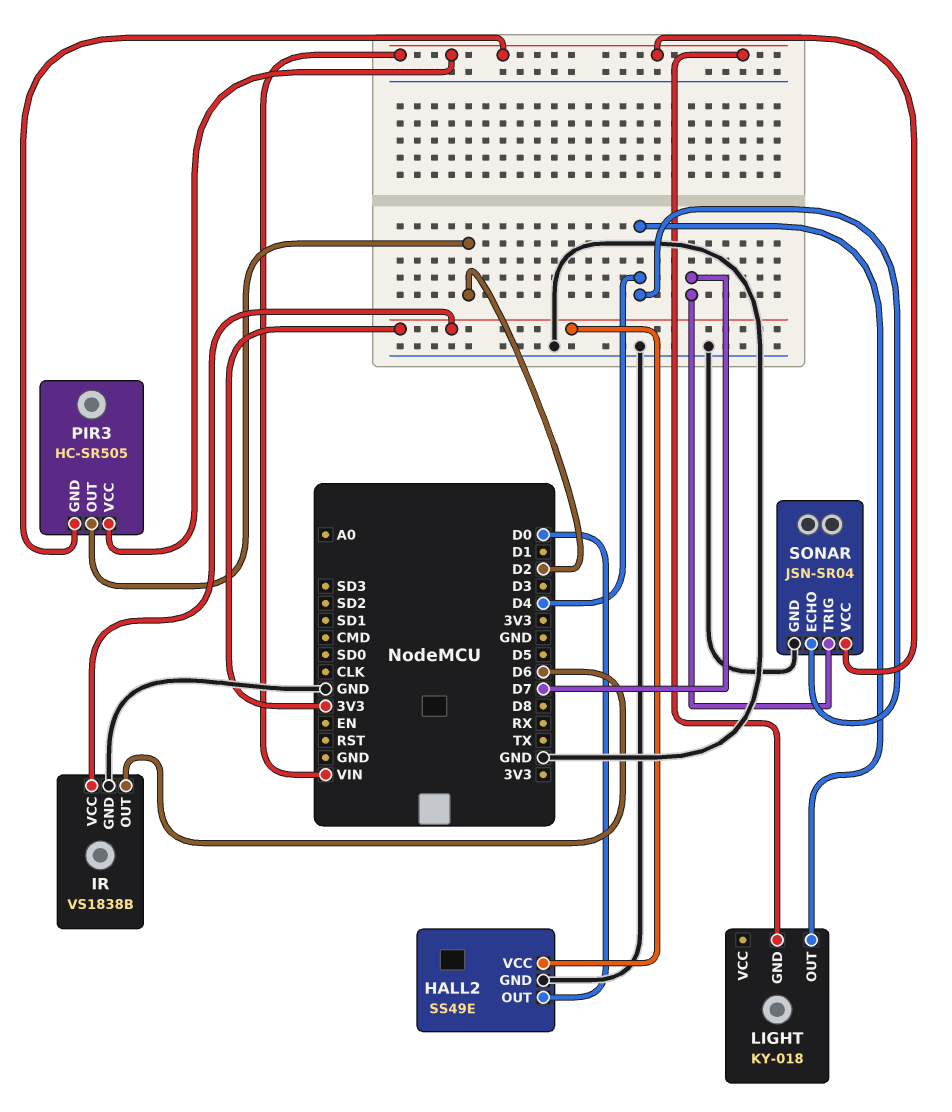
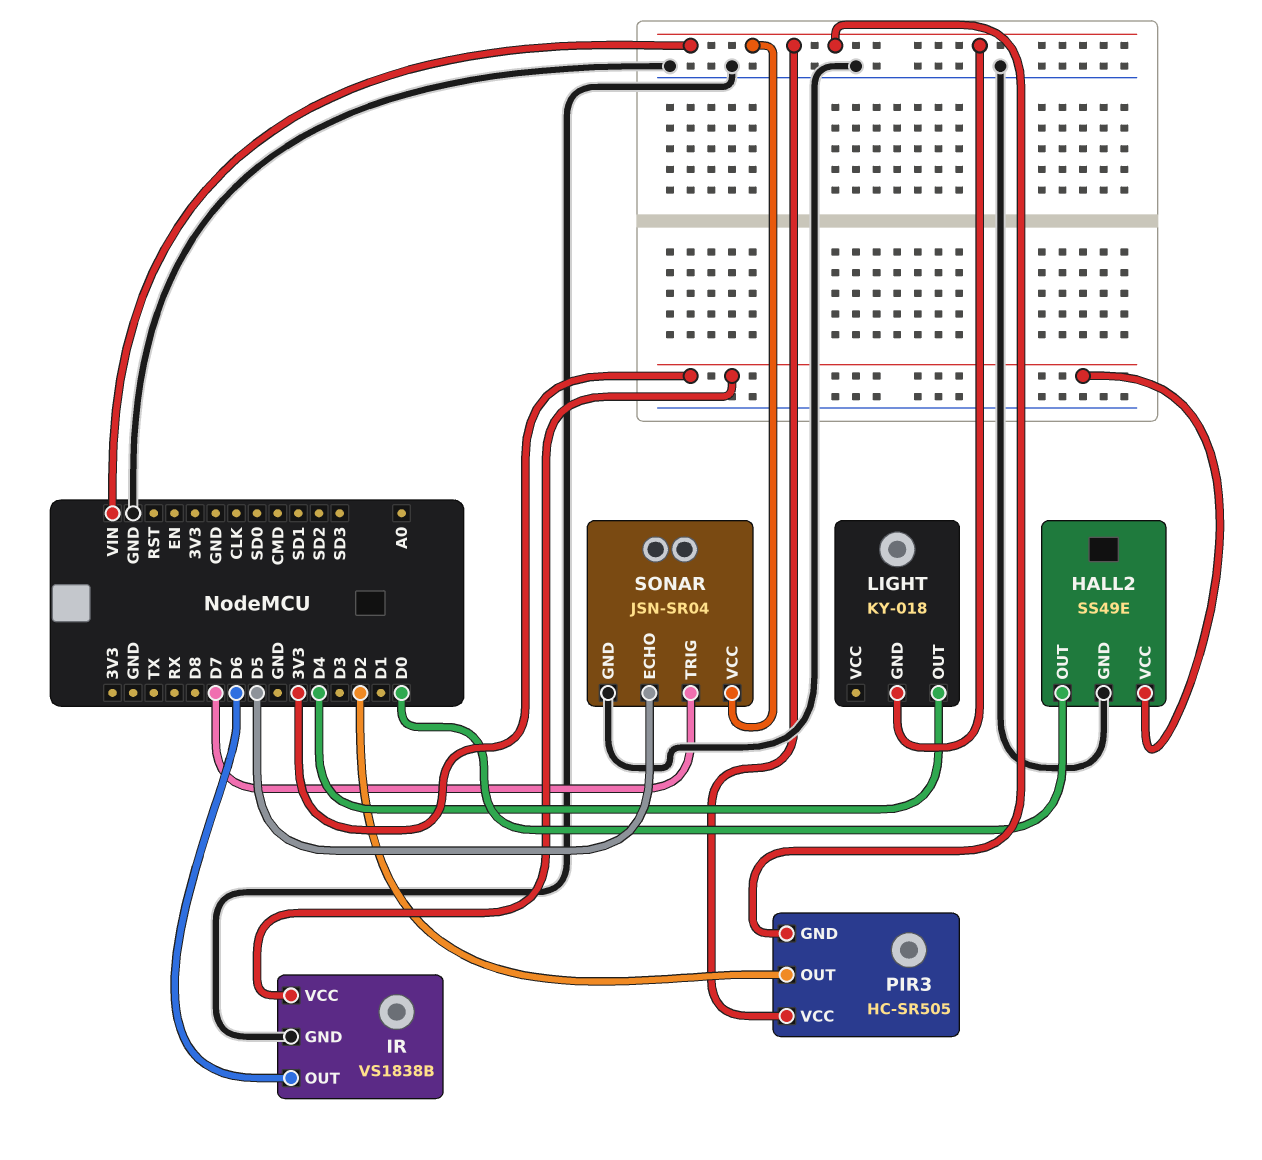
SONAR pin ECHO: D4 -> D5

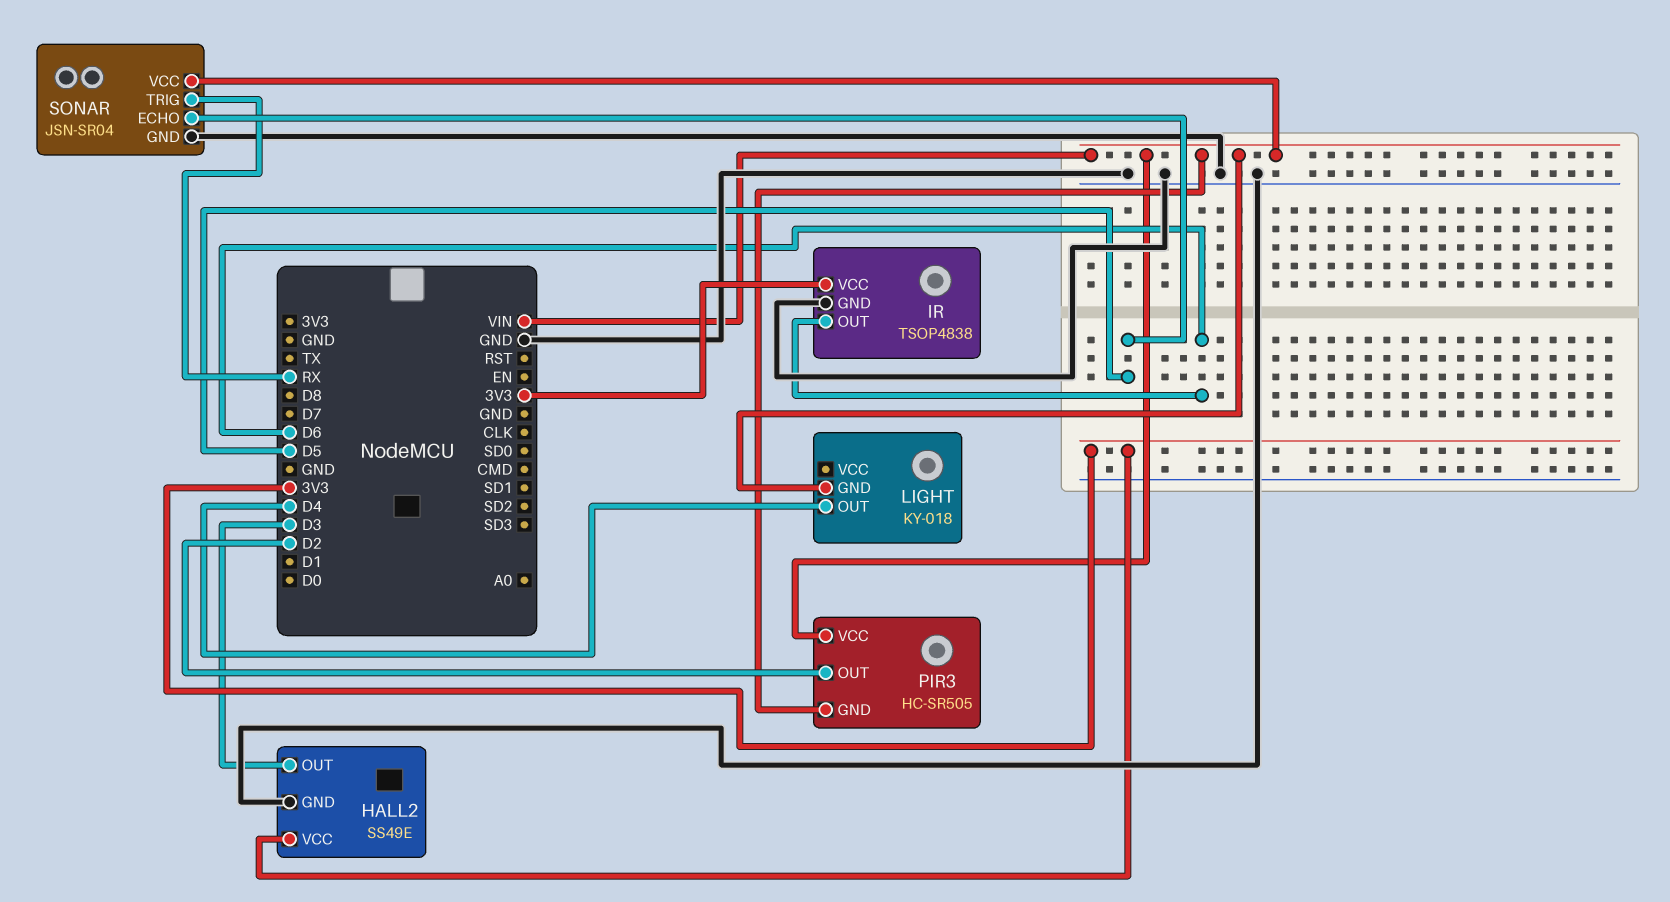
HALL2 pin OUT: D0 -> D3
IR: VS1838B -> TSOP4838
SONAR pin TRIG: D7 -> RX

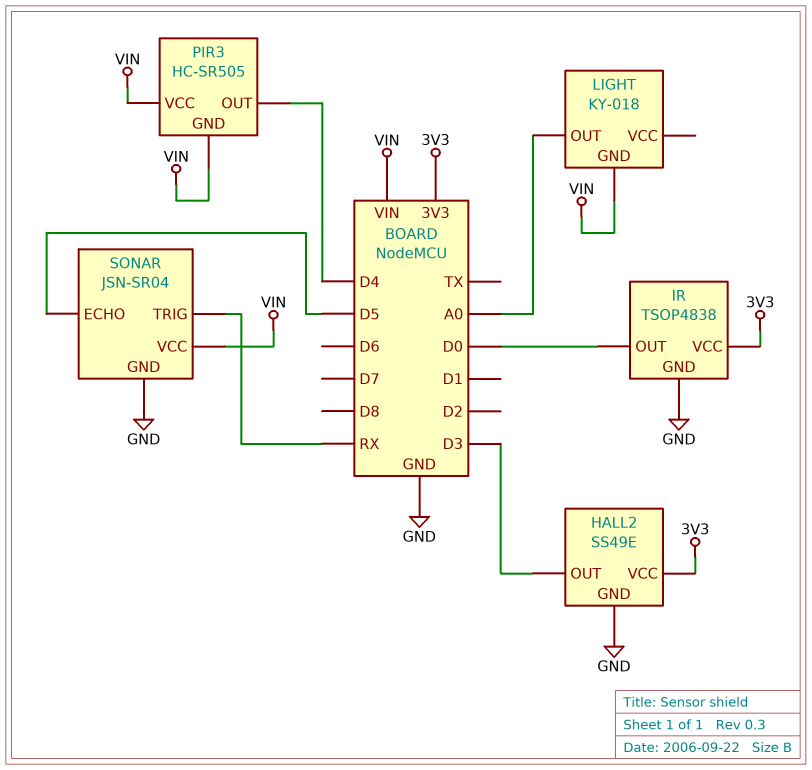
IR pin OUT: D6 -> D0
LIGHT pin OUT: D4 -> A0
PIR3 pin OUT: D2 -> D4

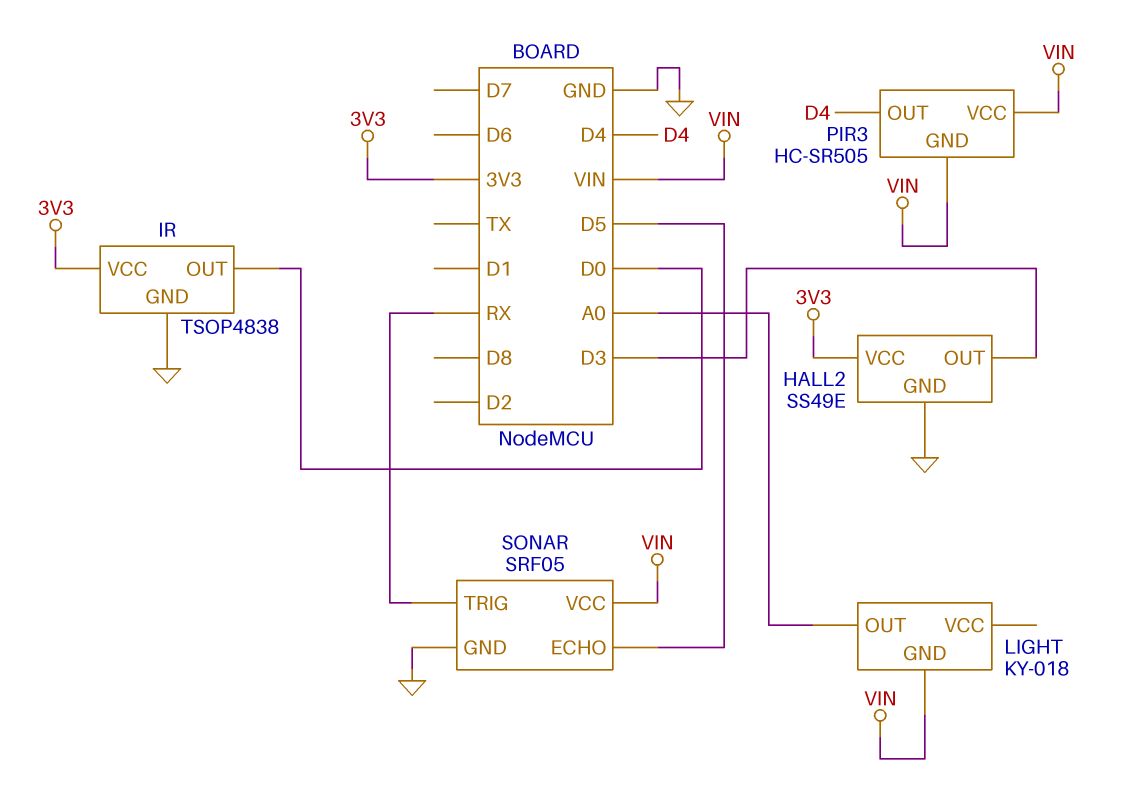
SONAR: JSN-SR04 -> SRF05

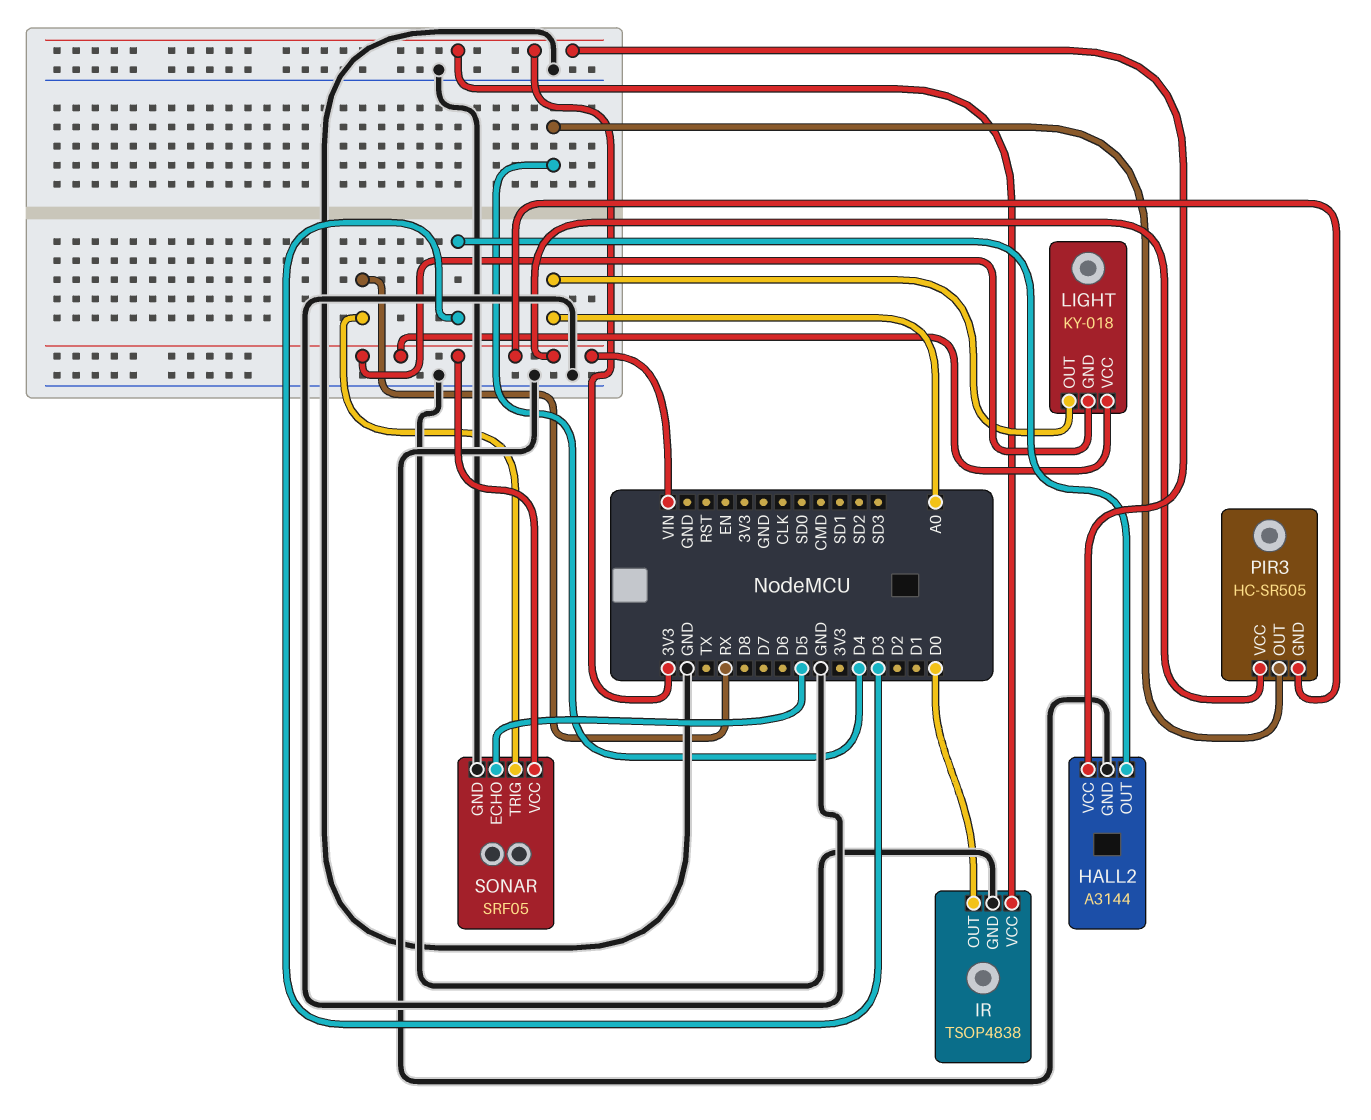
HALL2: SS49E -> A3144
LIGHT pin VCC: none -> VIN

